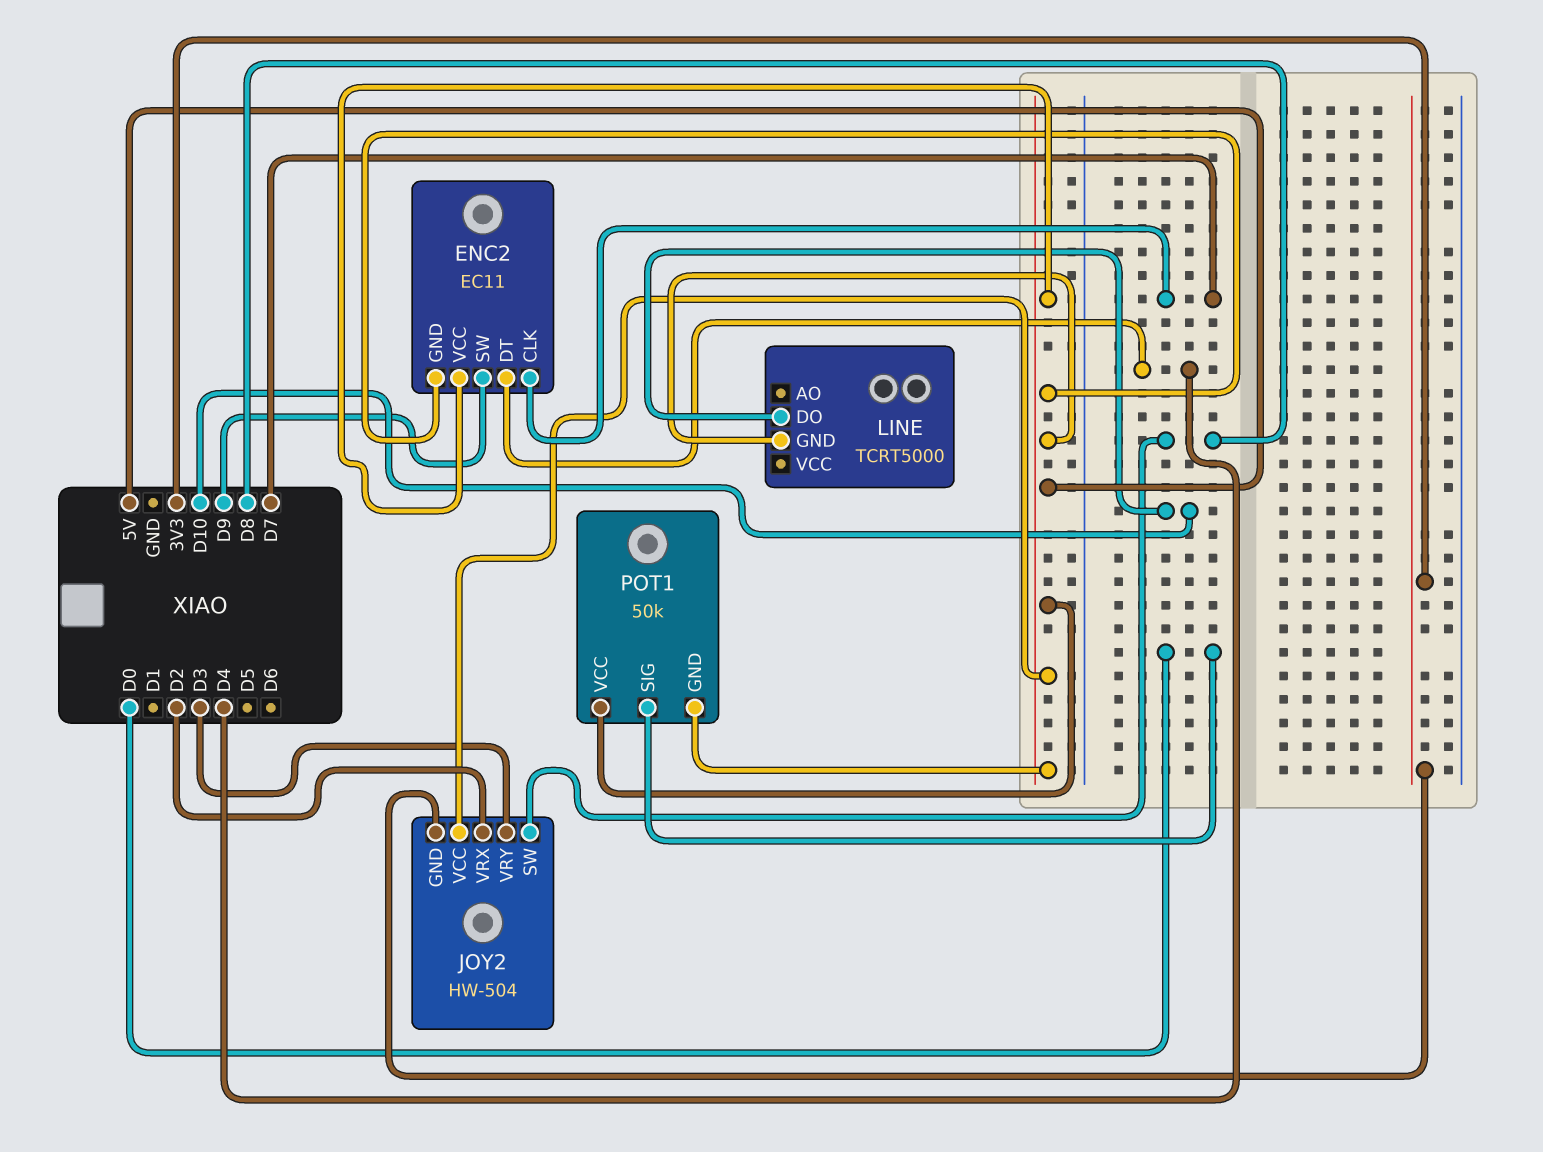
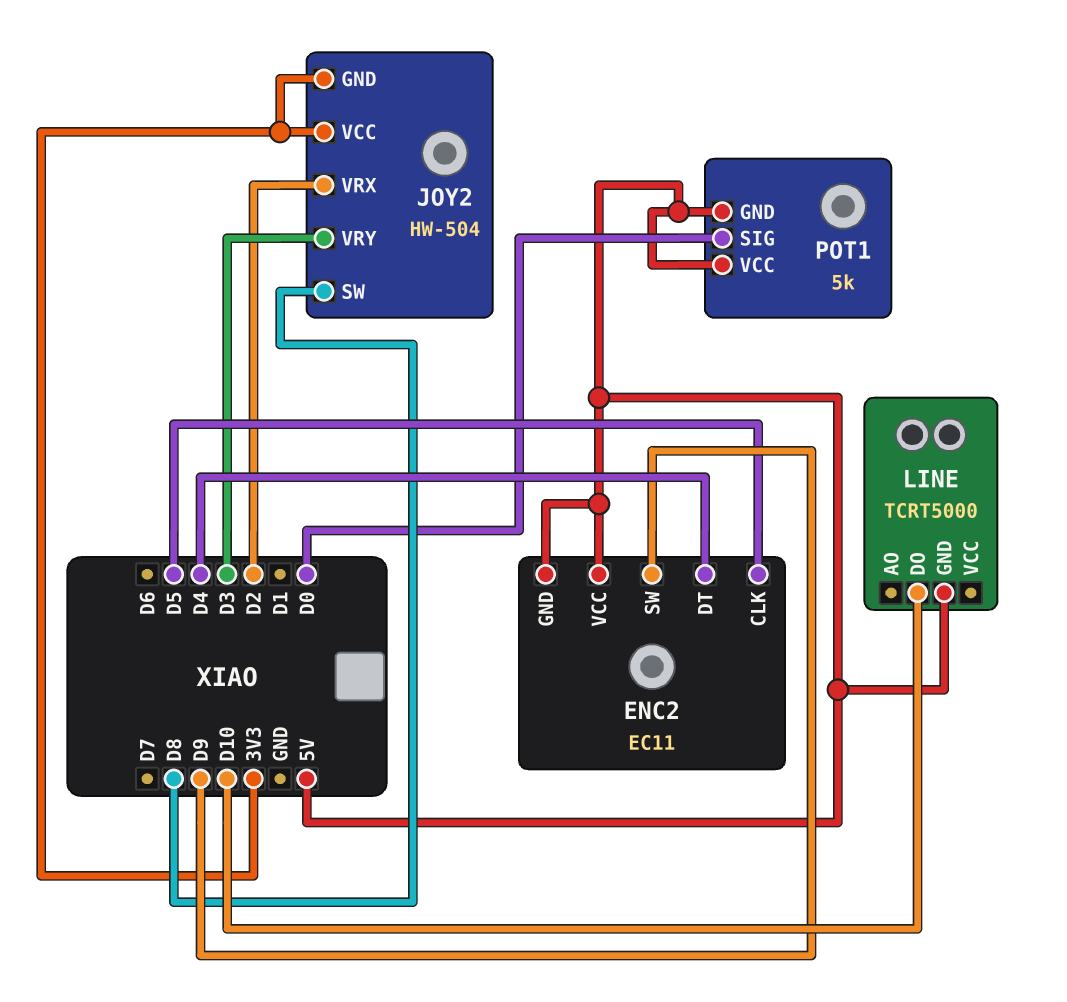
ENC2 pin CLK: D7 -> D5
JOY2 pin VCC: 5V -> 3V3
POT1: 50k -> 5k

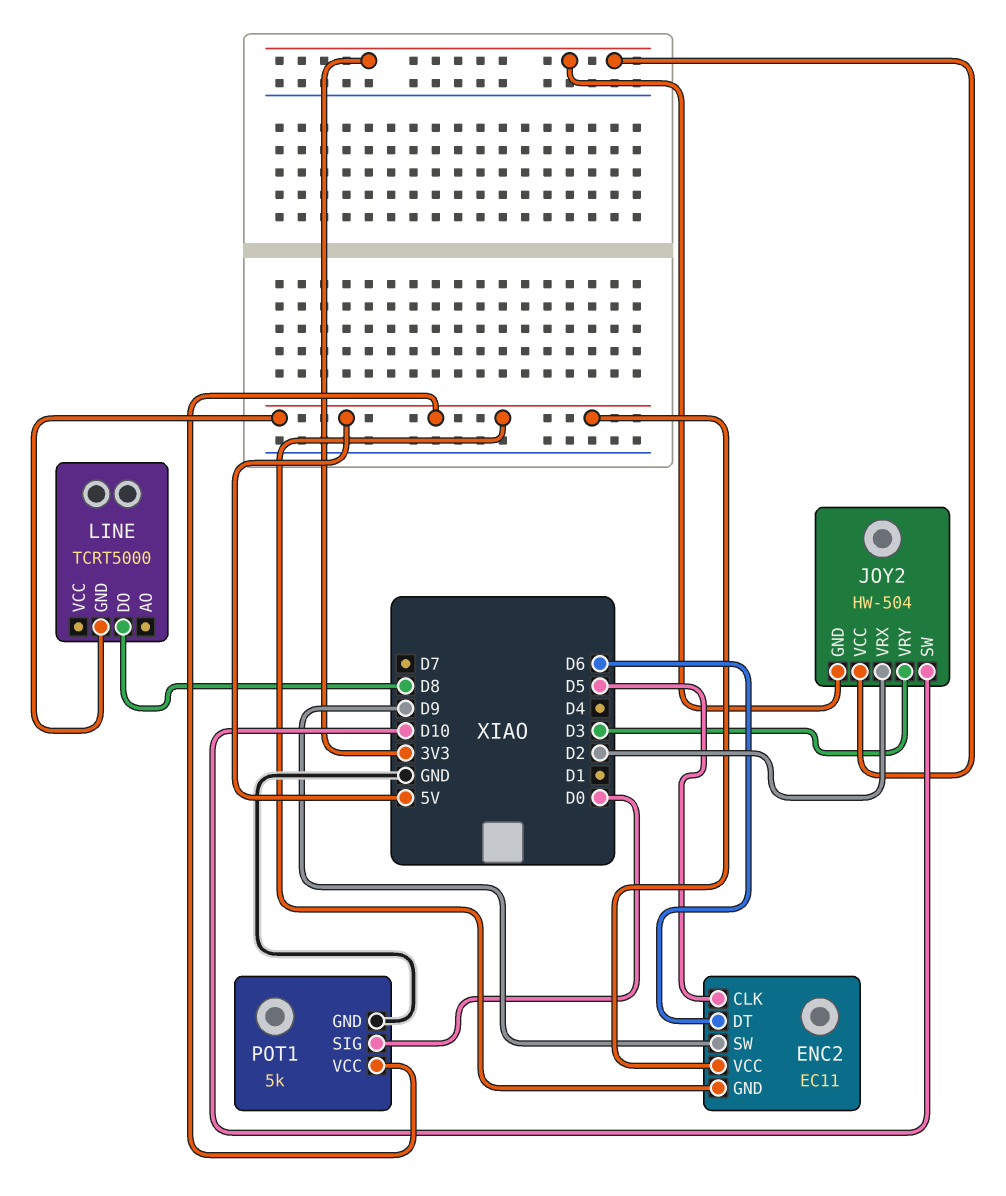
ENC2 pin DT: D4 -> D6
JOY2 pin SW: D8 -> D10
LINE pin DO: D10 -> D8
POT1 pin GND: 5V -> GND

